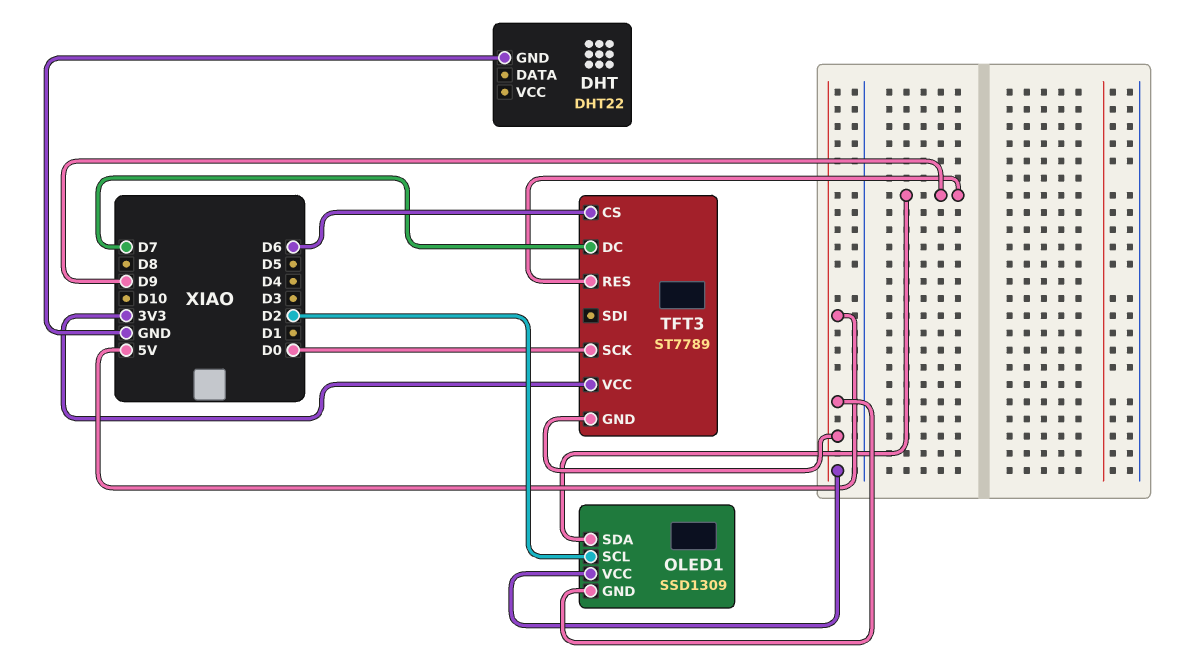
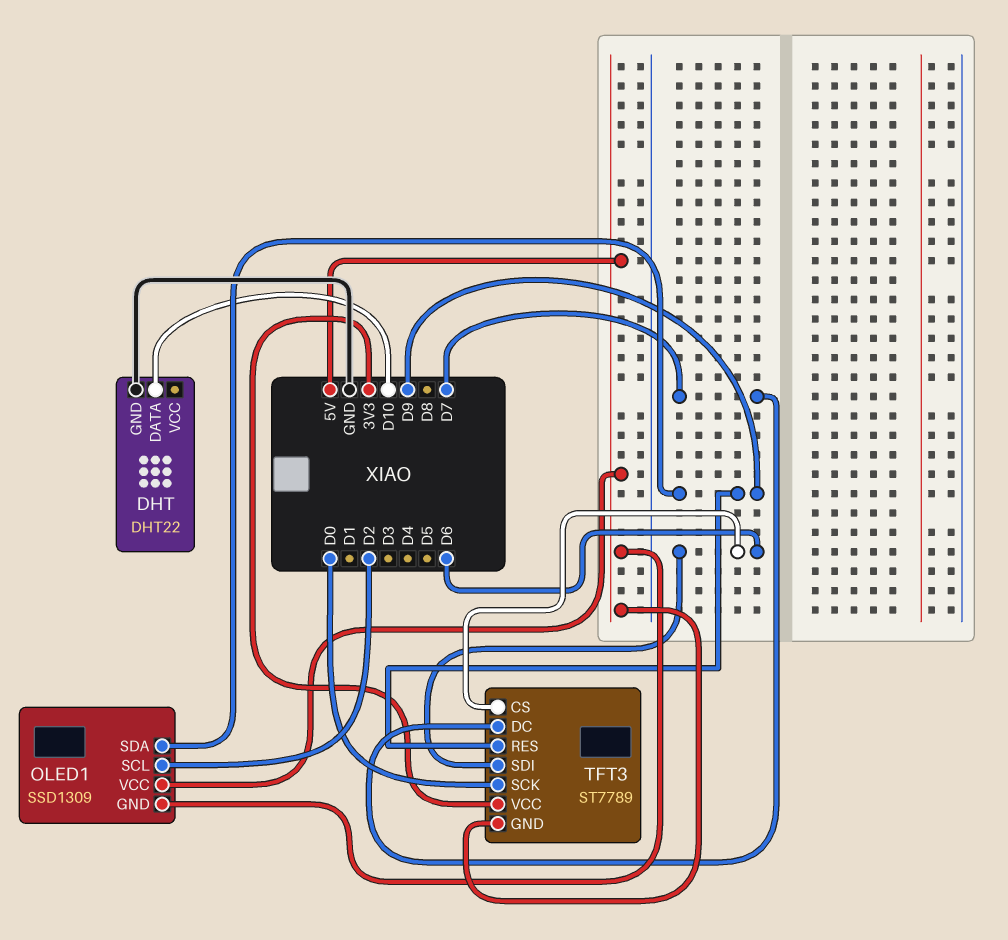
DHT pin DATA: none -> D10
TFT3 pin SDI: none -> D6

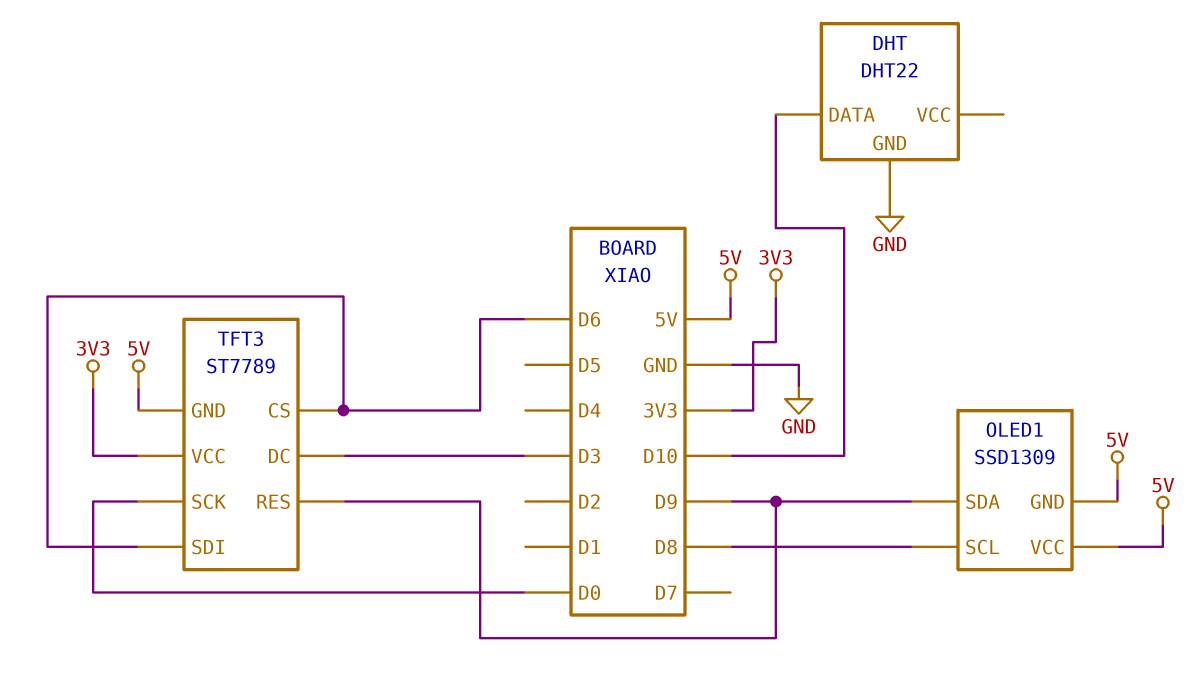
OLED1 pin SCL: D2 -> D8
TFT3 pin DC: D7 -> D3

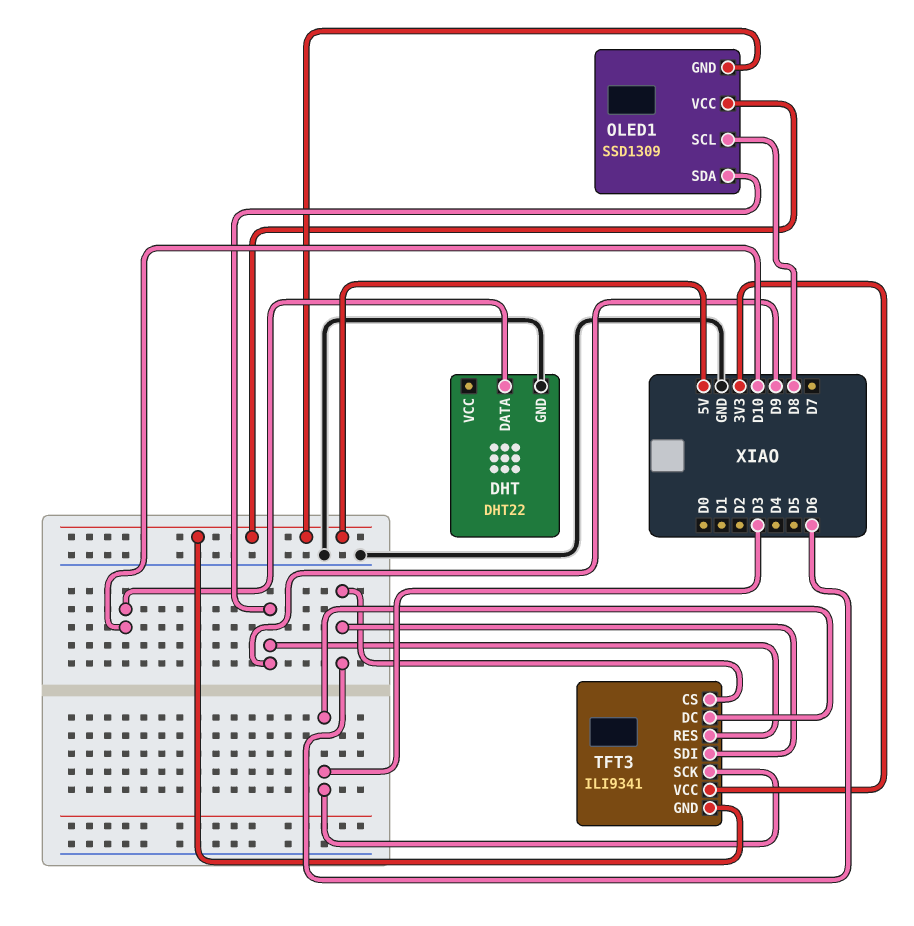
TFT3: ST7789 -> ILI9341
TFT3 pin SCK: D0 -> D3

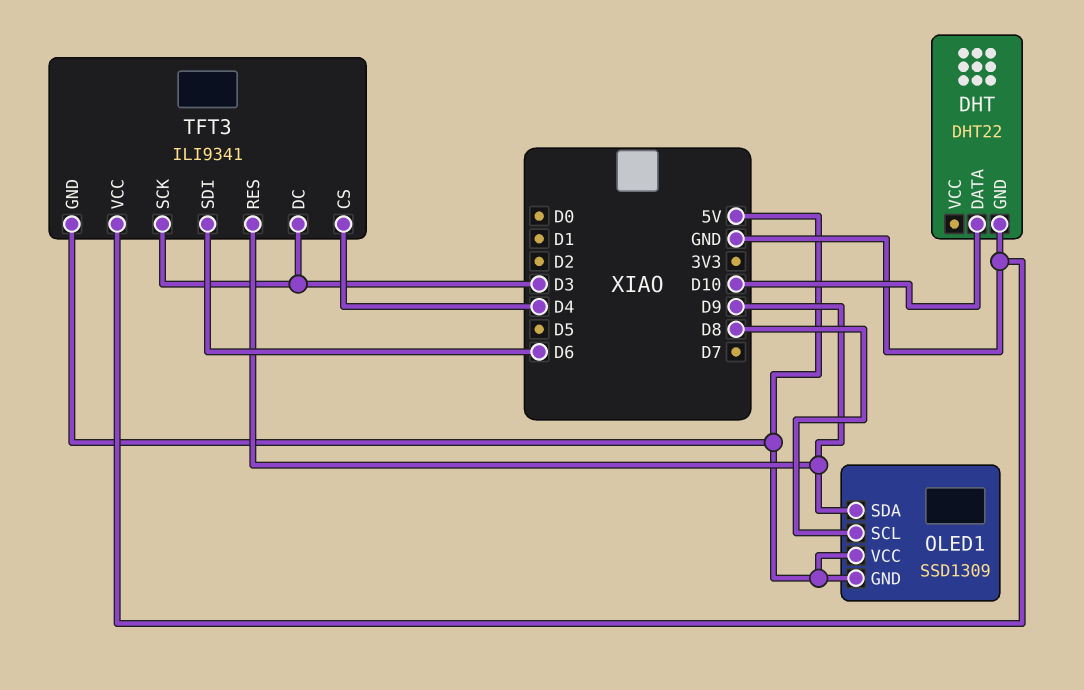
TFT3 pin CS: D6 -> D4
TFT3 pin VCC: 3V3 -> GND

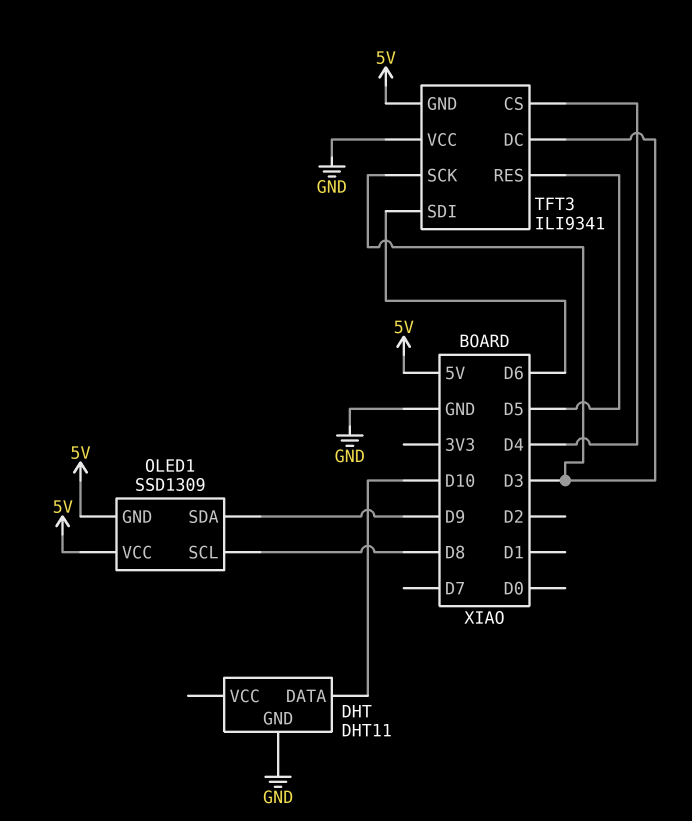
DHT: DHT22 -> DHT11
TFT3 pin RES: D9 -> D5

